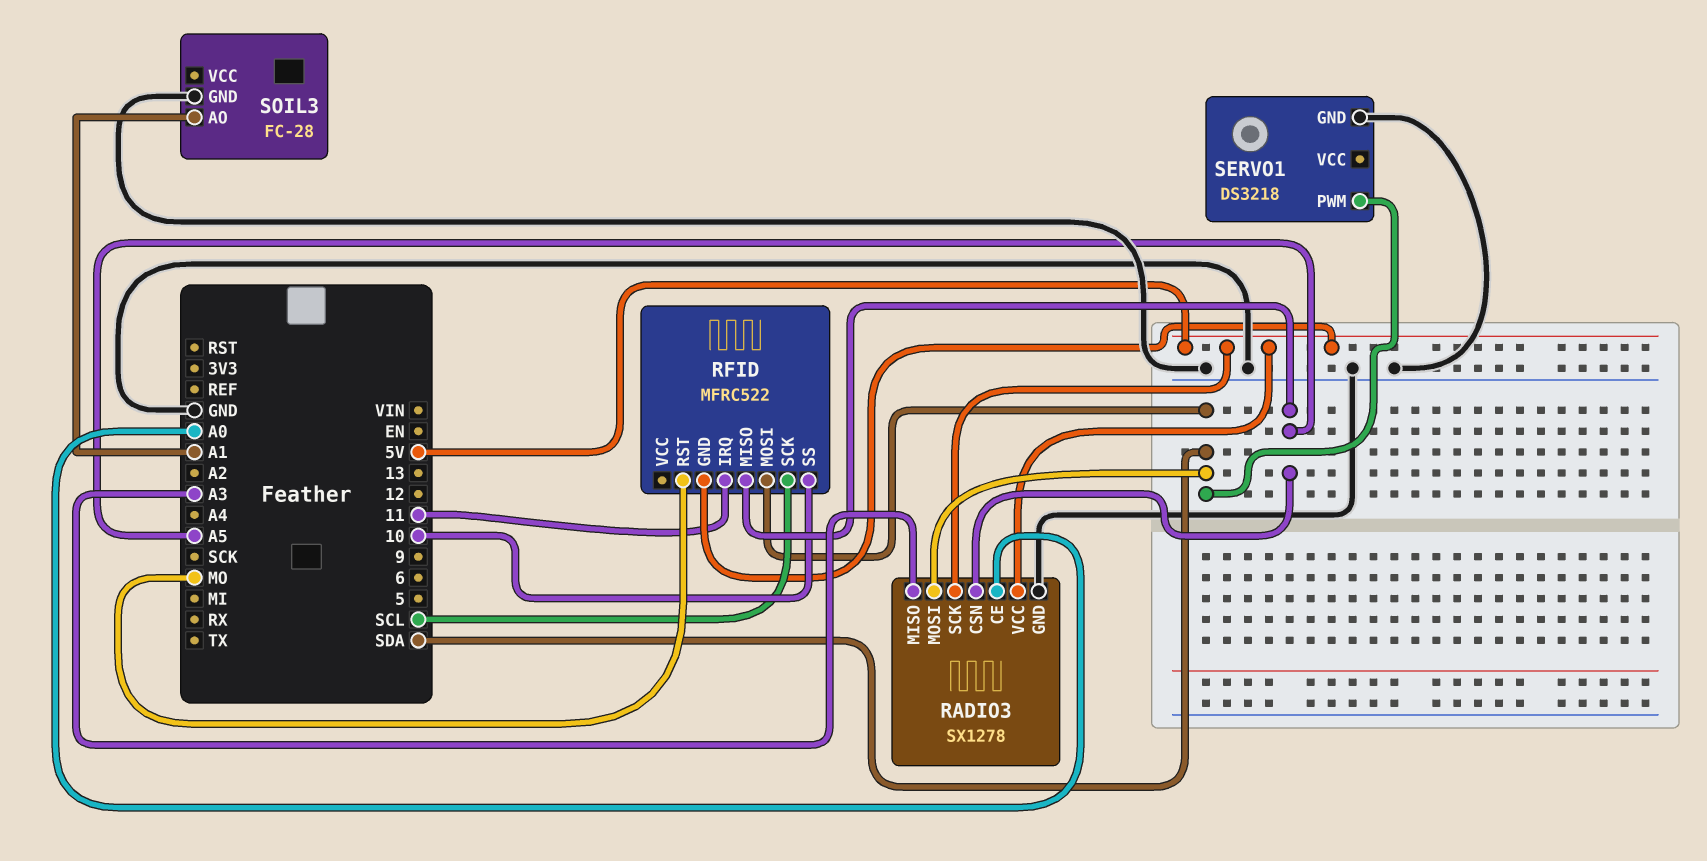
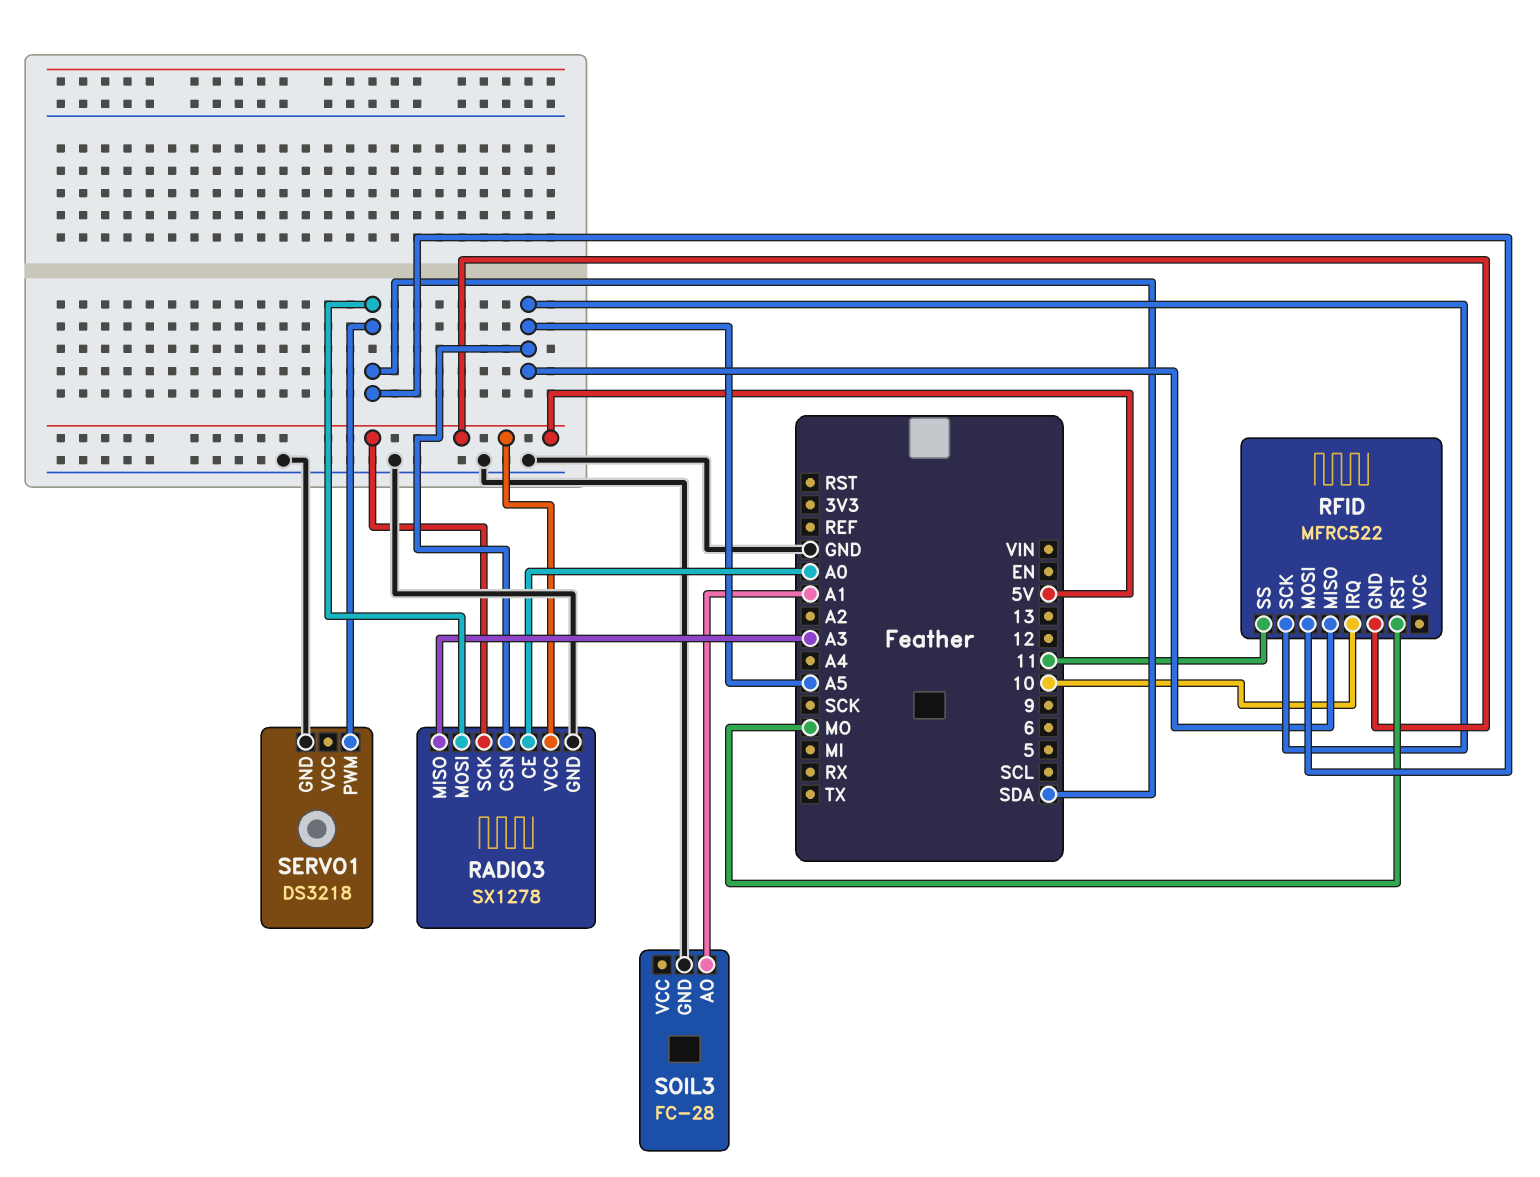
RFID pin IRQ: 11 -> 10
RFID pin SCK: SCL -> A5
RFID pin SS: 10 -> 11

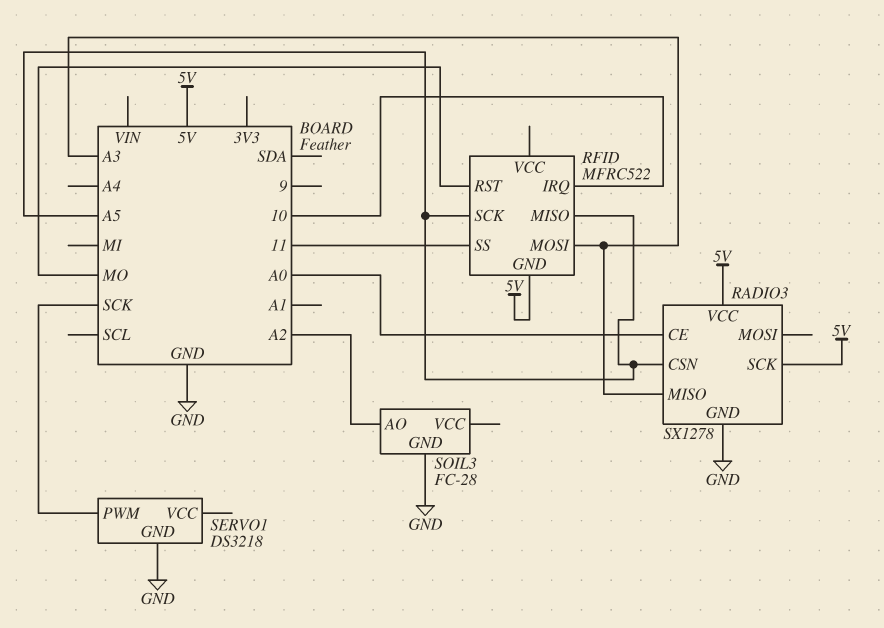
RADIO3 pin MOSI: SDA -> none
RFID pin MOSI: SDA -> A3
SERVO1 pin PWM: SDA -> SCK
SOIL3 pin AO: A1 -> A2

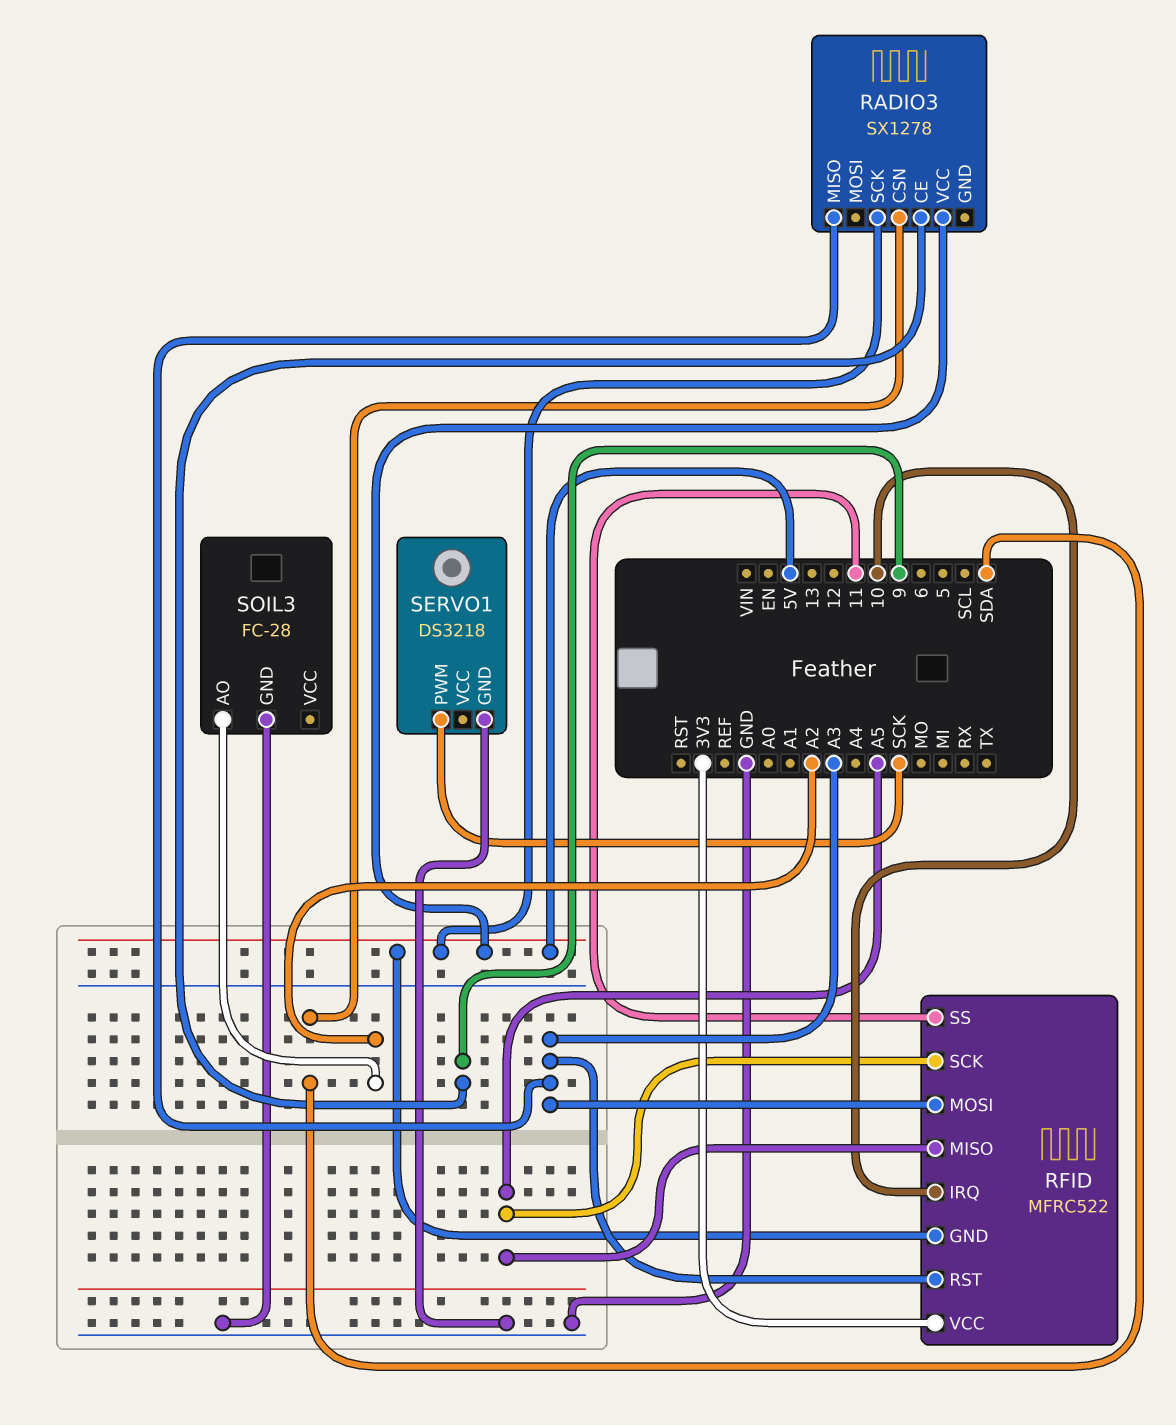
RADIO3 pin CE: A0 -> 9
RADIO3 pin CSN: A5 -> SDA
RADIO3 pin GND: GND -> none
RFID pin RST: MO -> A3
RFID pin VCC: none -> 3V3

